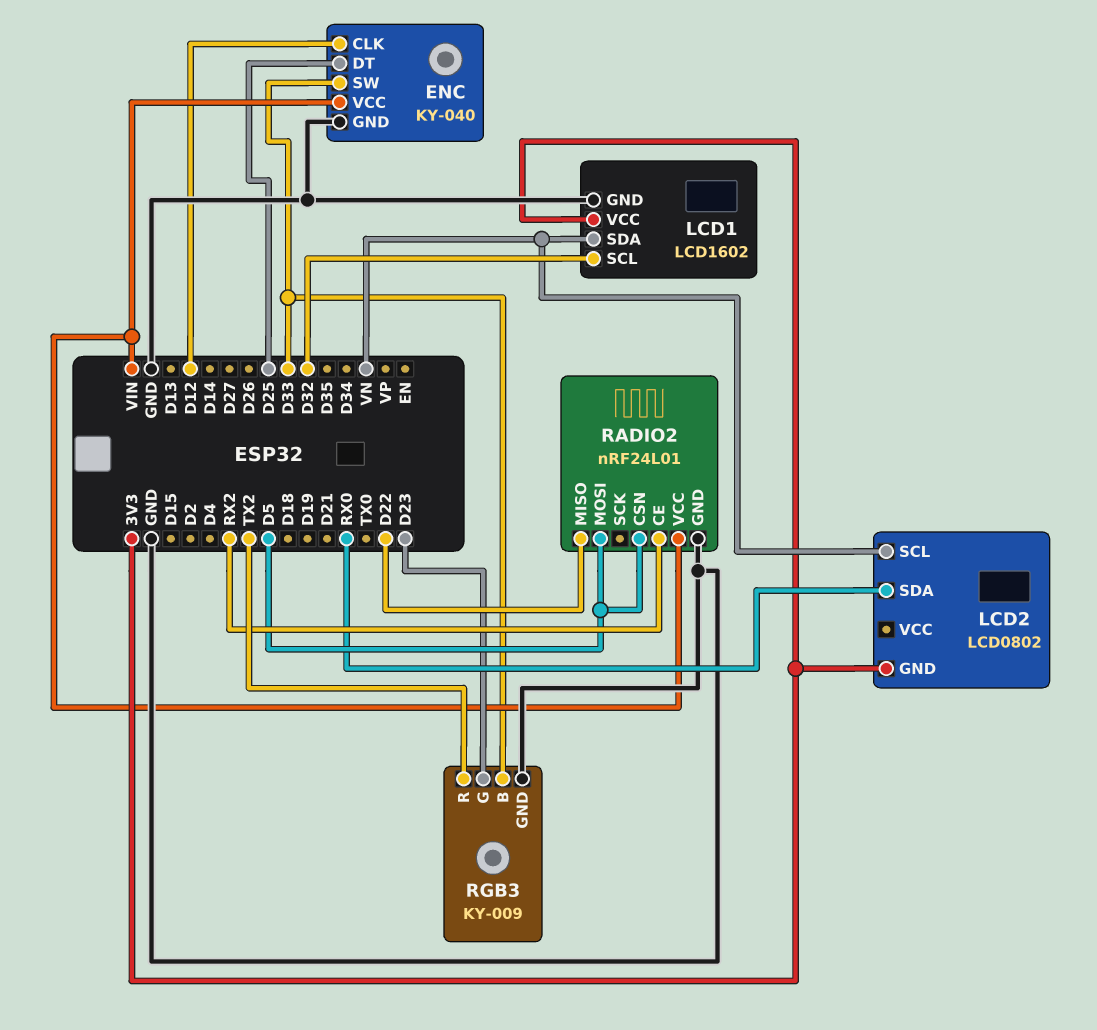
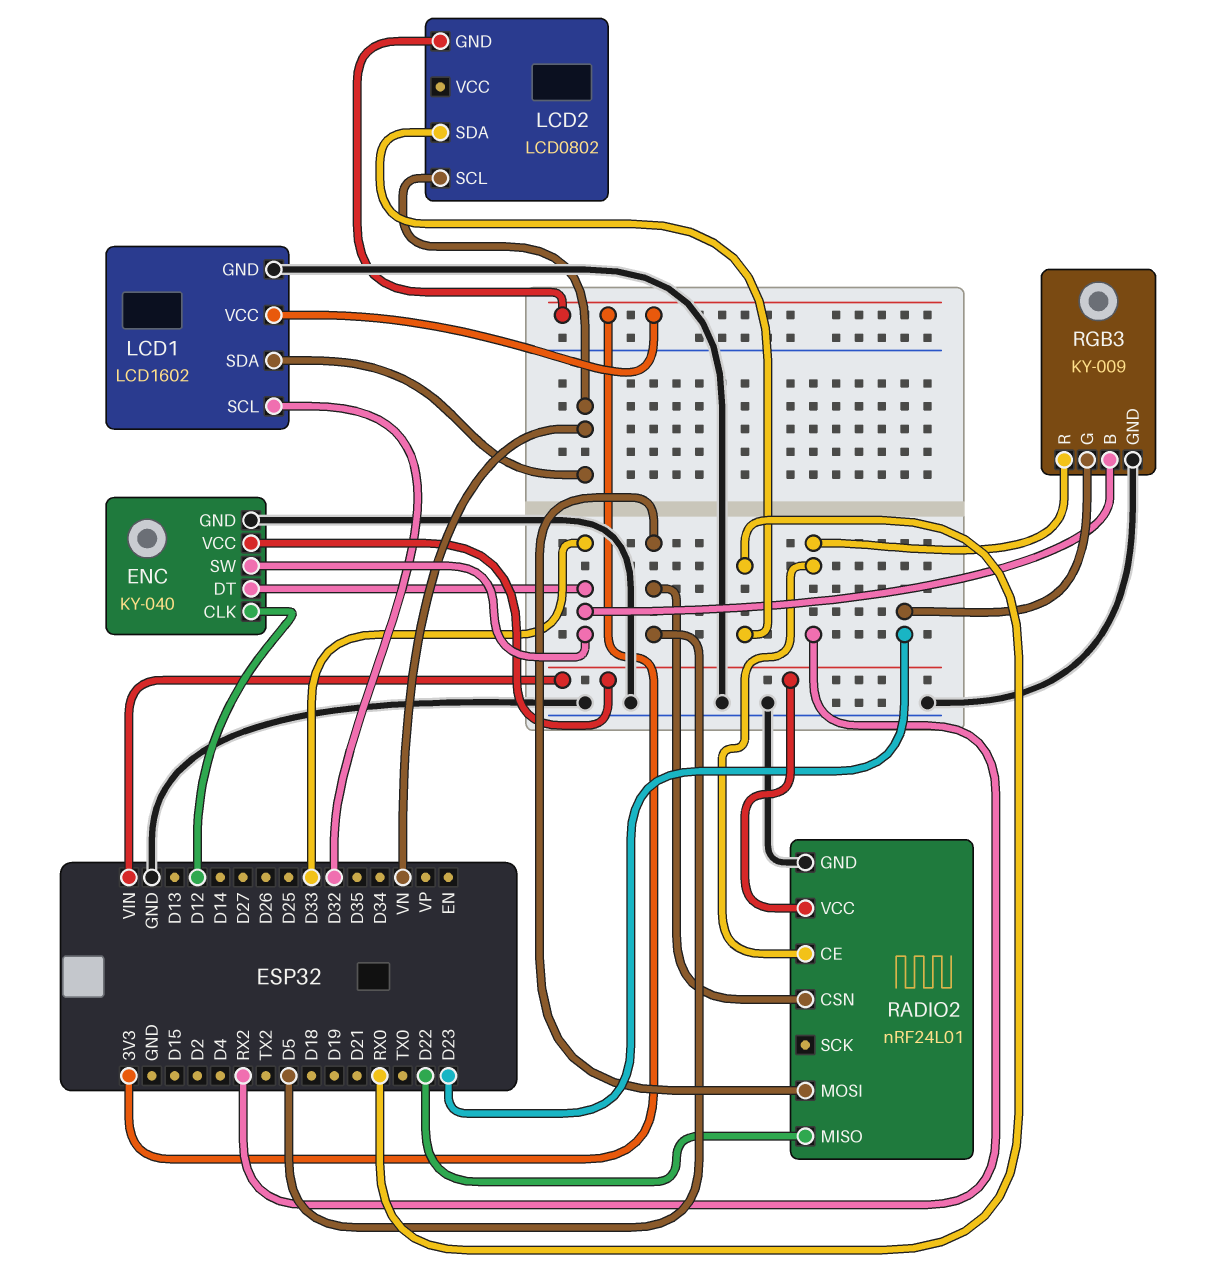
ENC pin DT: D25 -> D33
RGB3 pin R: TX2 -> RX2

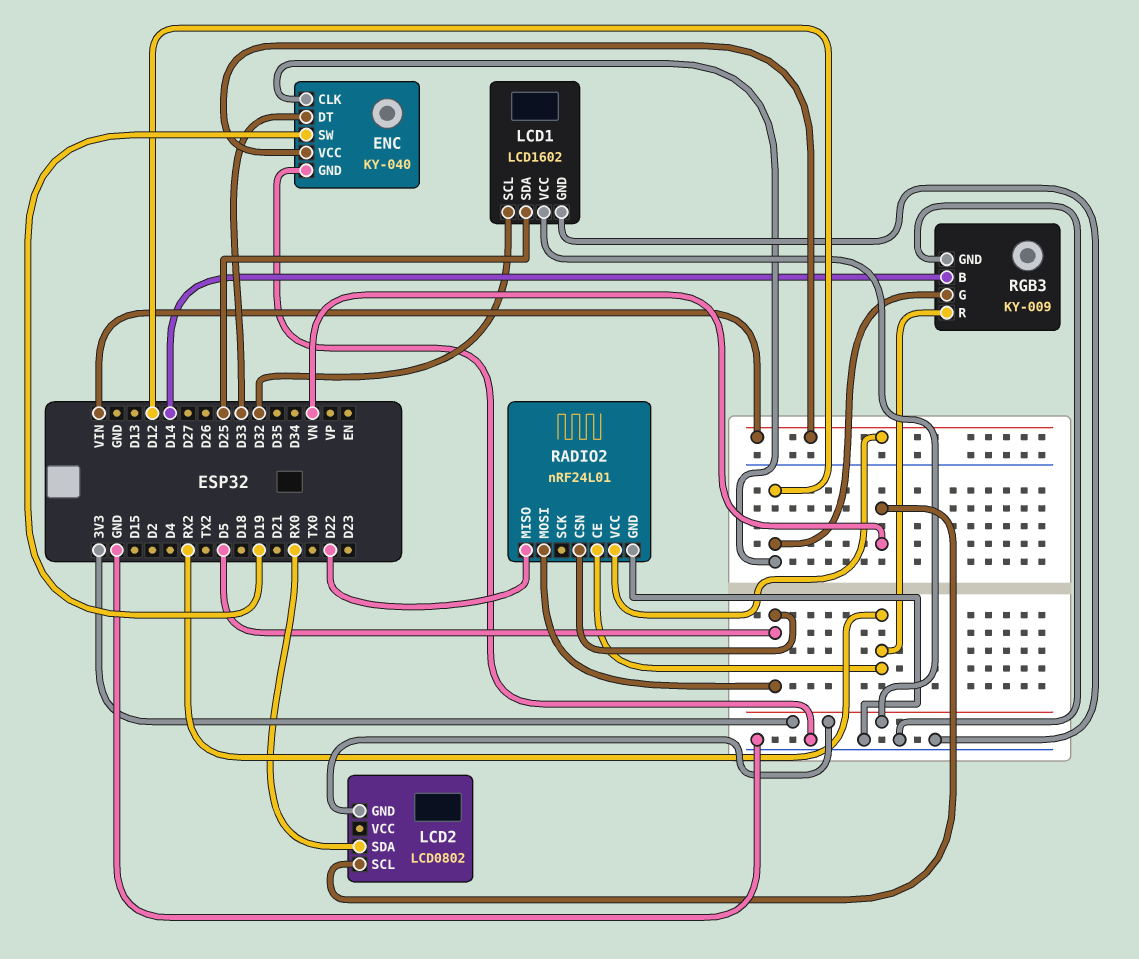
ENC pin SW: D33 -> D19
LCD1 pin SDA: VN -> D25
RGB3 pin B: D33 -> D14
RGB3 pin G: D23 -> D12

